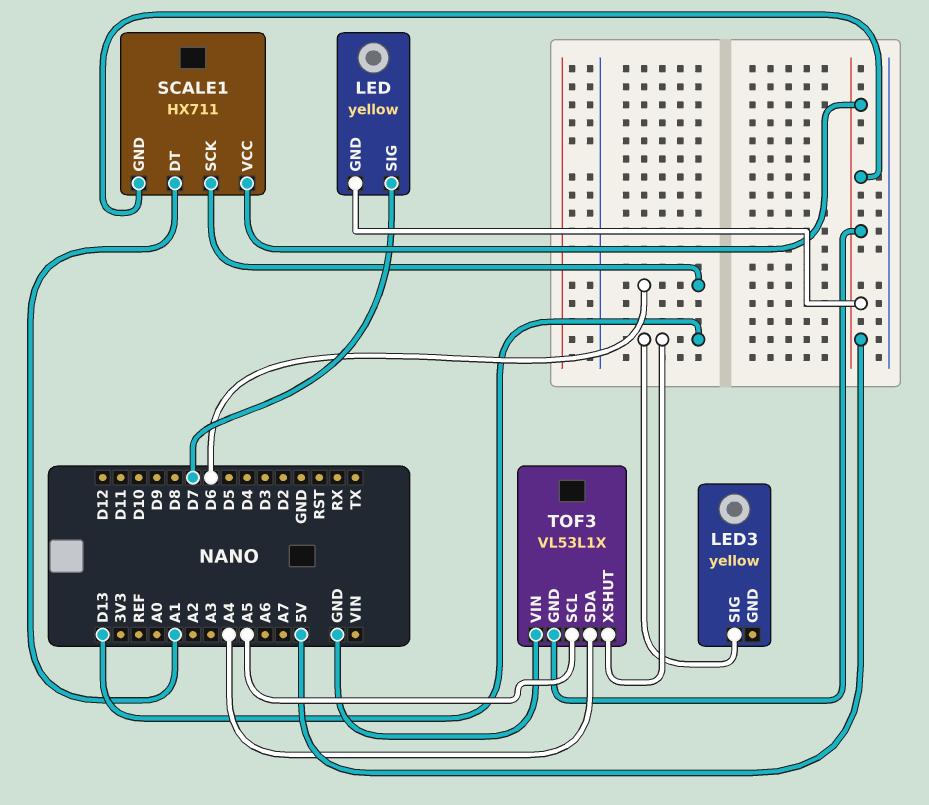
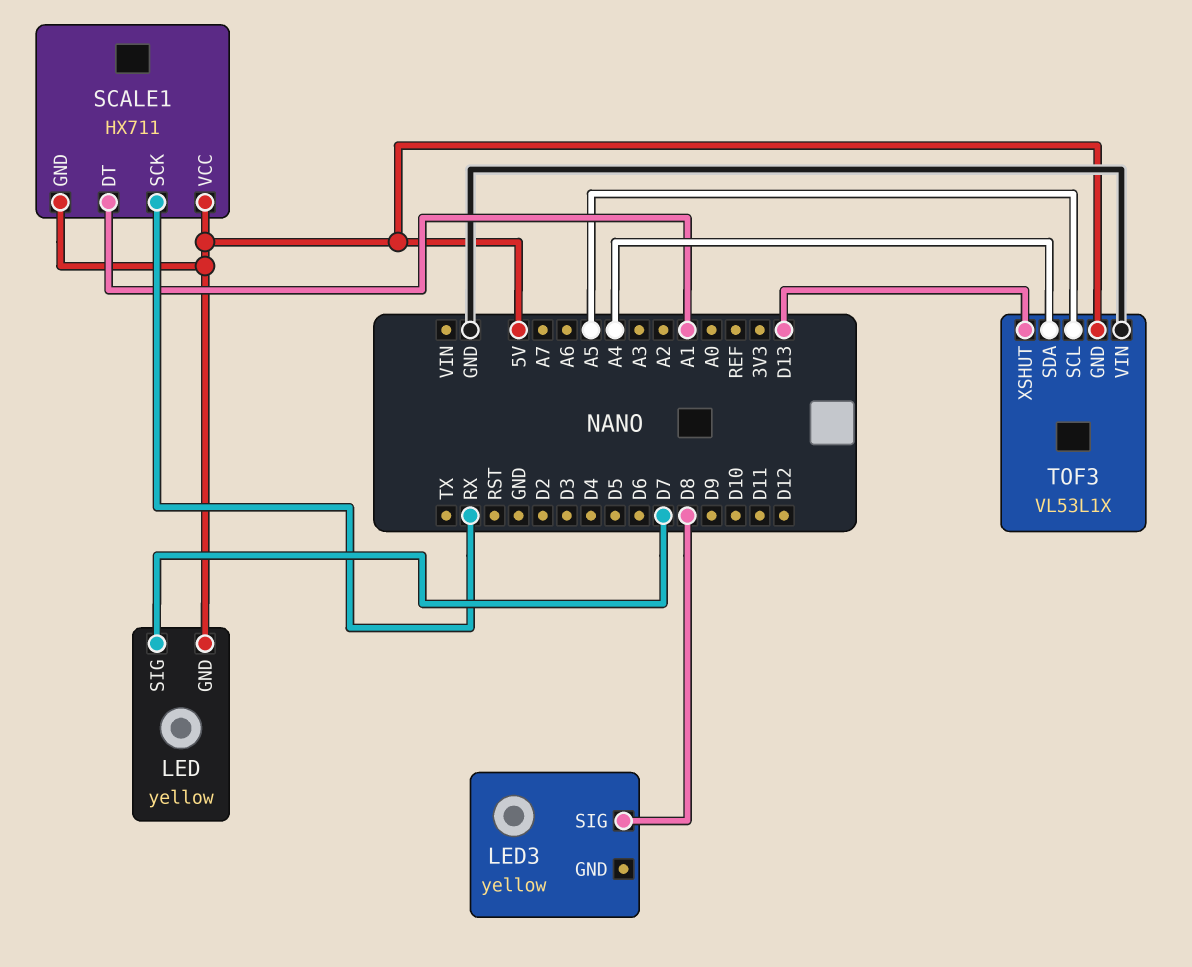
LED3 pin SIG: D13 -> D8
SCALE1 pin SCK: D6 -> RX

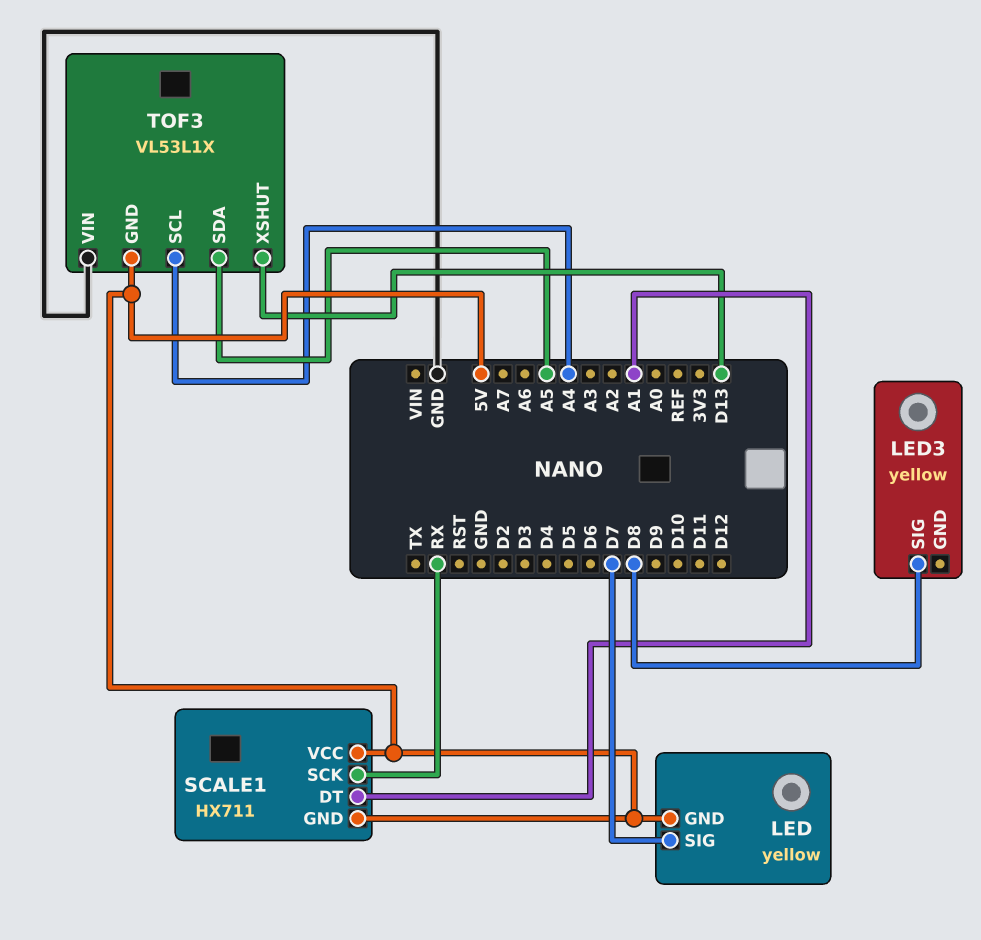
TOF3 pin SCL: A5 -> A4
TOF3 pin SDA: A4 -> A5

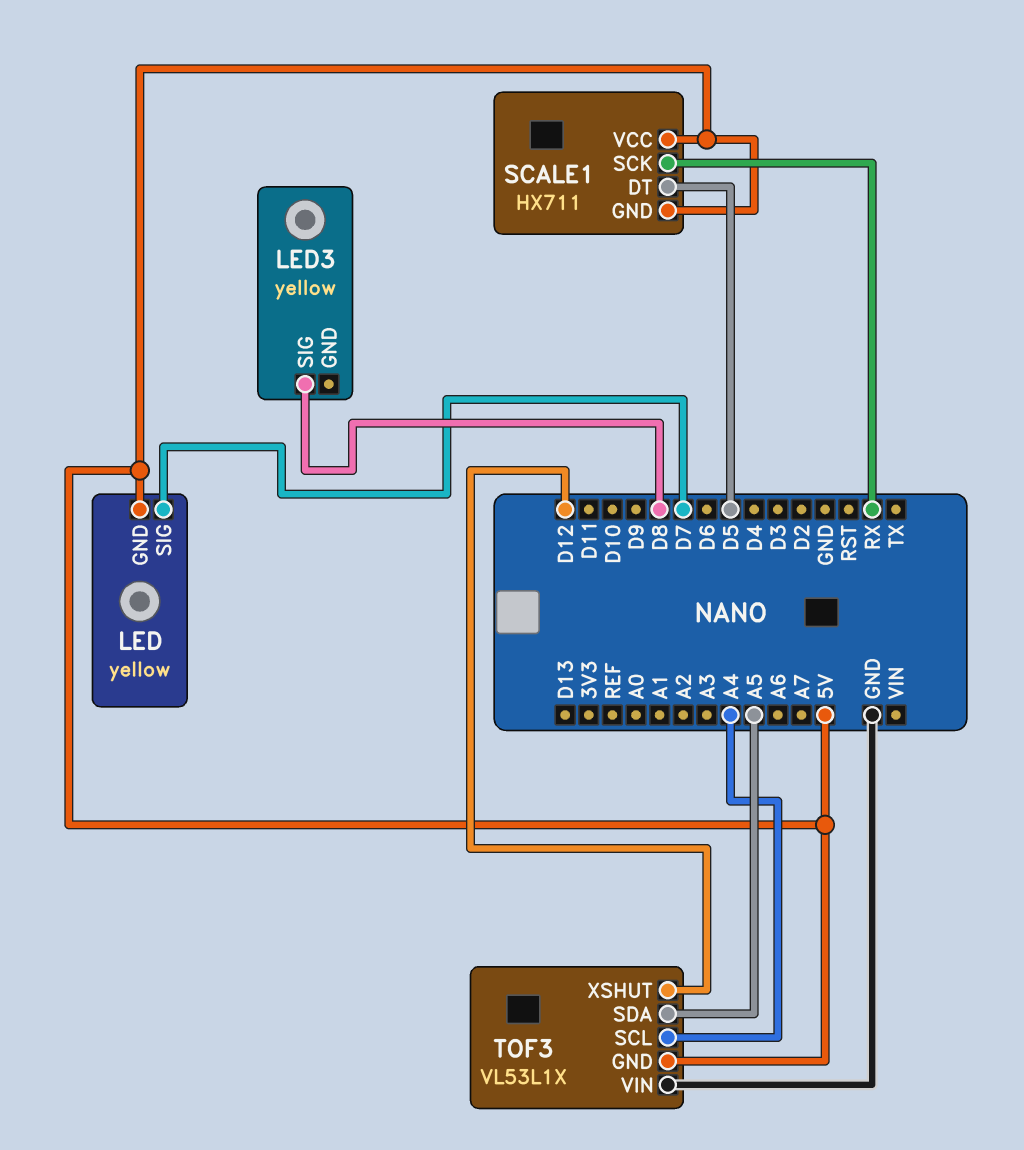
SCALE1 pin DT: A1 -> D5
TOF3 pin XSHUT: D13 -> D12

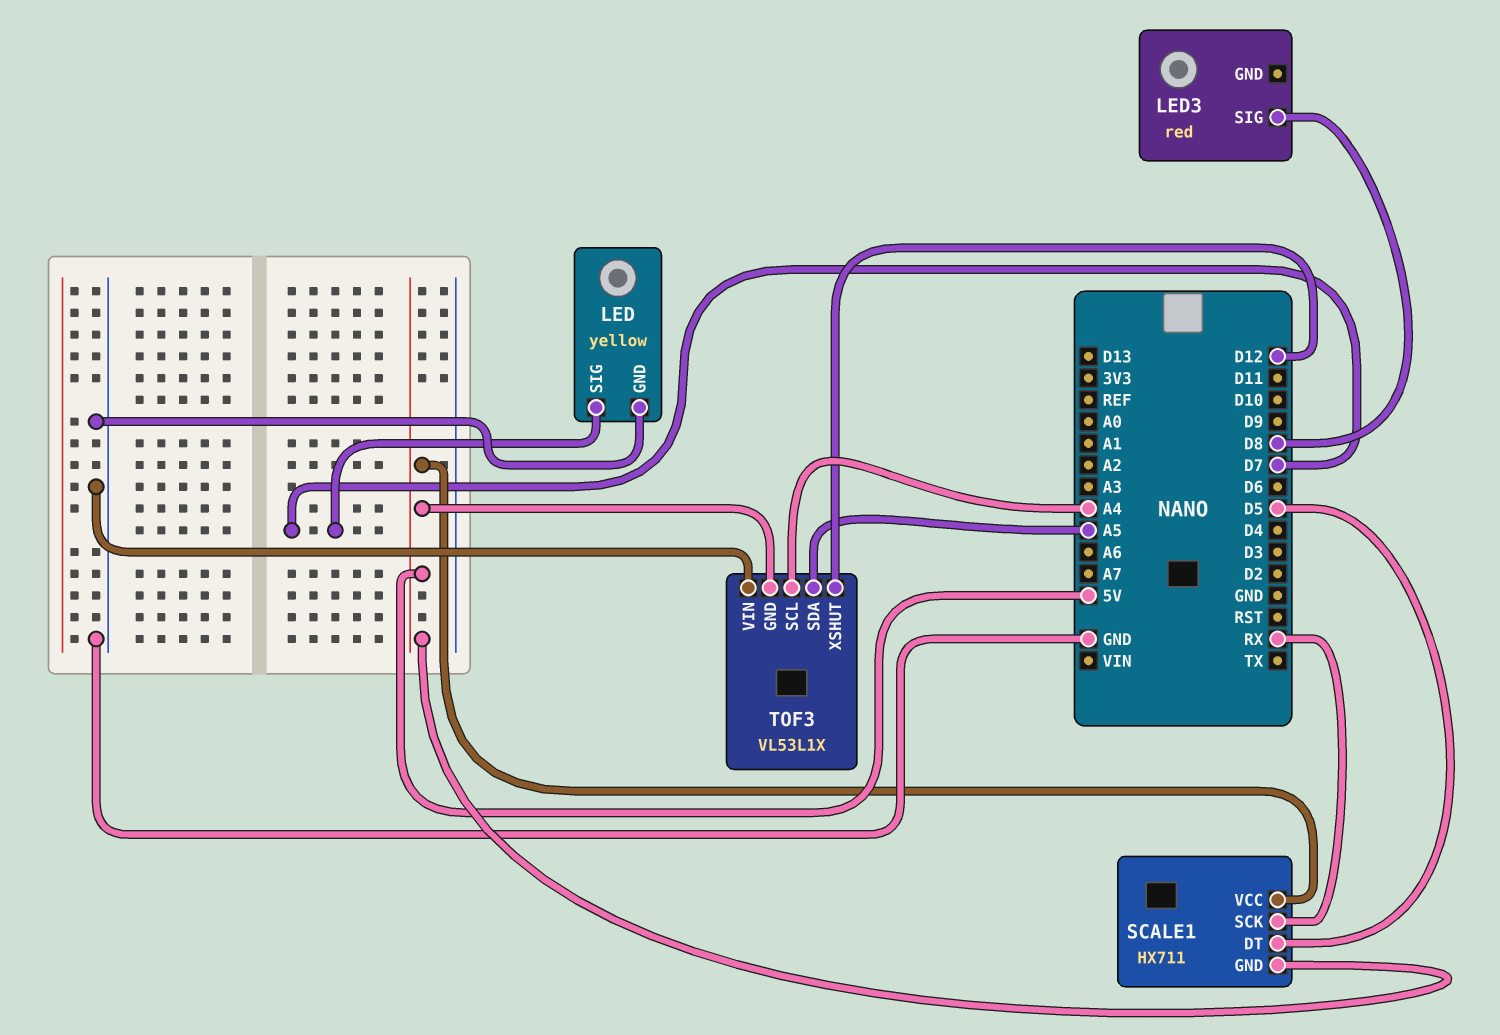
LED pin GND: 5V -> GND
LED3: yellow -> red

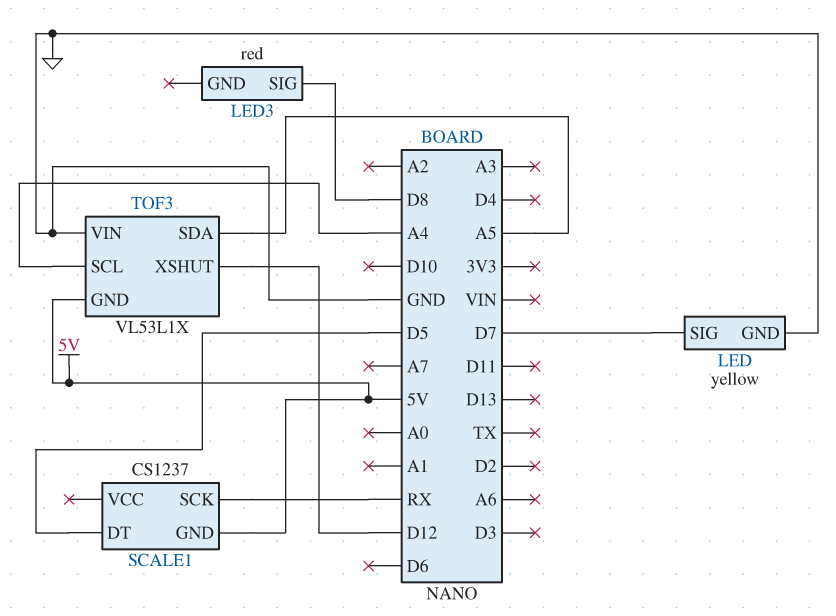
SCALE1: HX711 -> CS1237
SCALE1 pin VCC: 5V -> none

